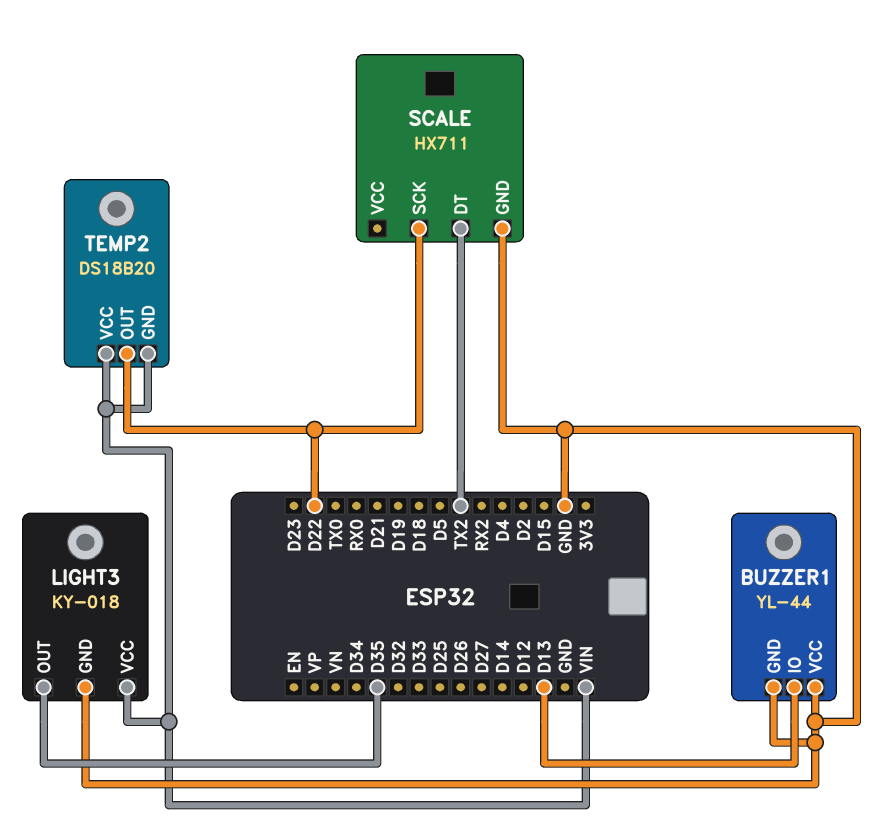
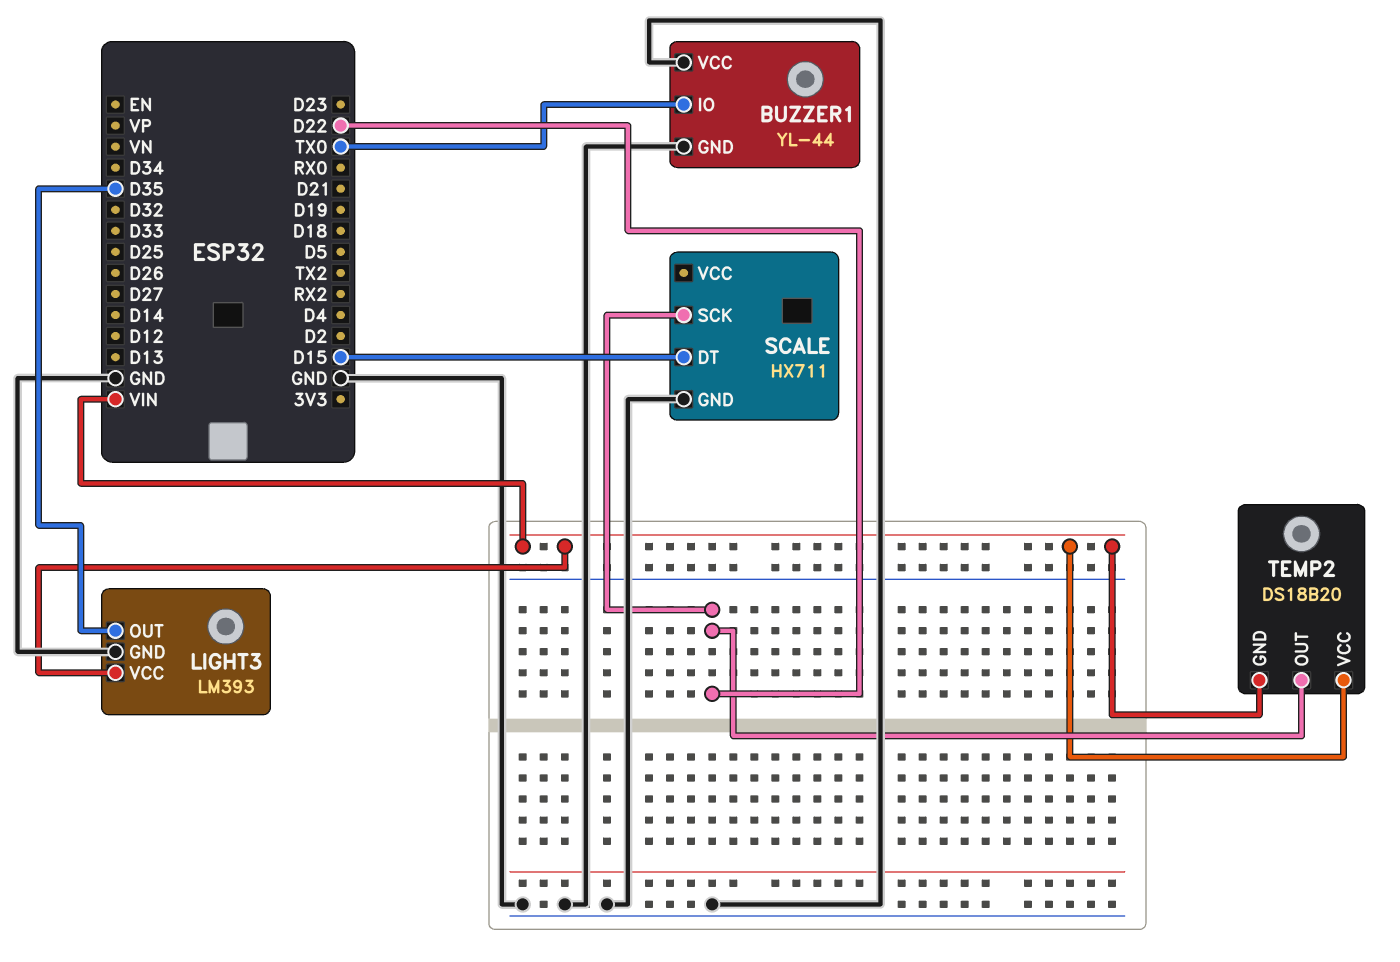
BUZZER1 pin IO: D13 -> TX0
LIGHT3: KY-018 -> LM393
SCALE pin DT: TX2 -> D15

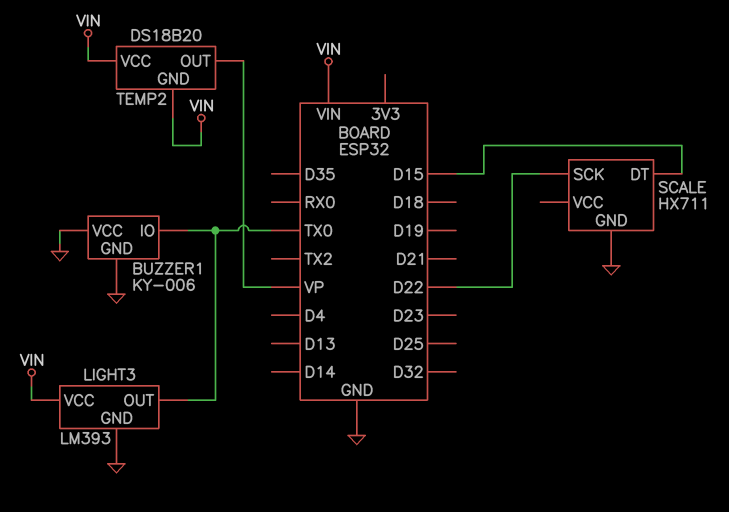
BUZZER1: YL-44 -> KY-006
LIGHT3 pin OUT: D35 -> TX0
TEMP2 pin OUT: D22 -> VP

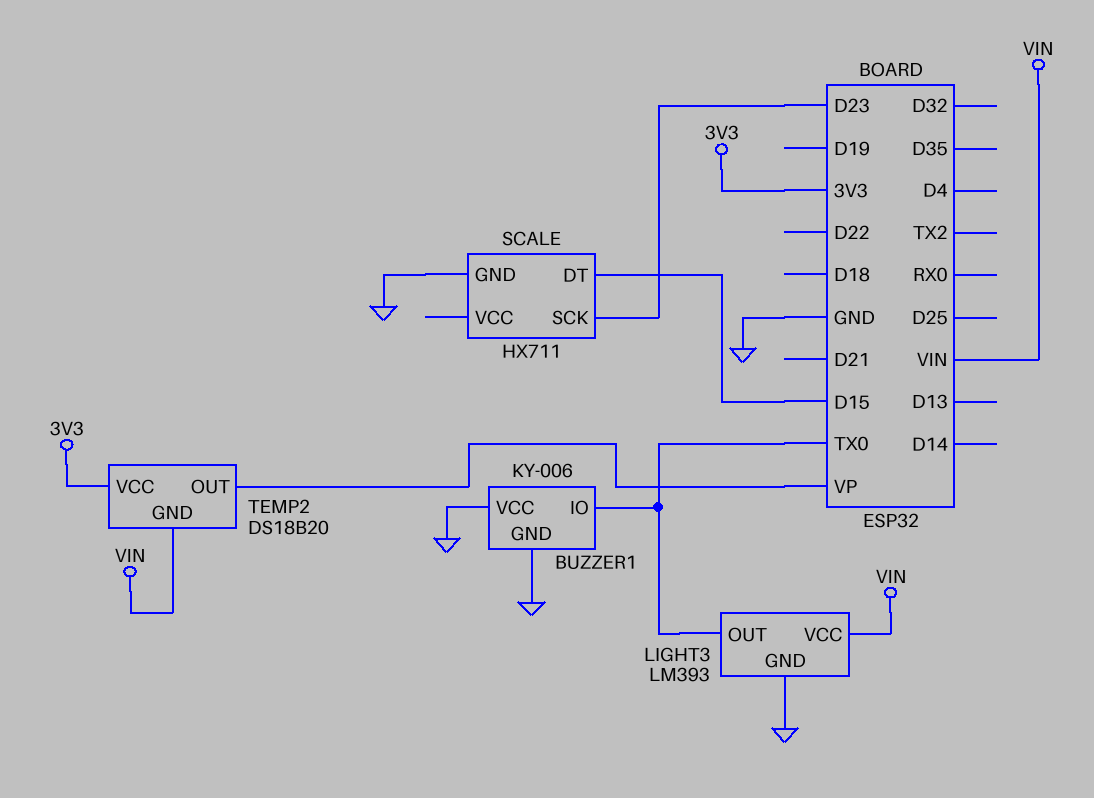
SCALE pin SCK: D22 -> D23
TEMP2 pin VCC: VIN -> 3V3

